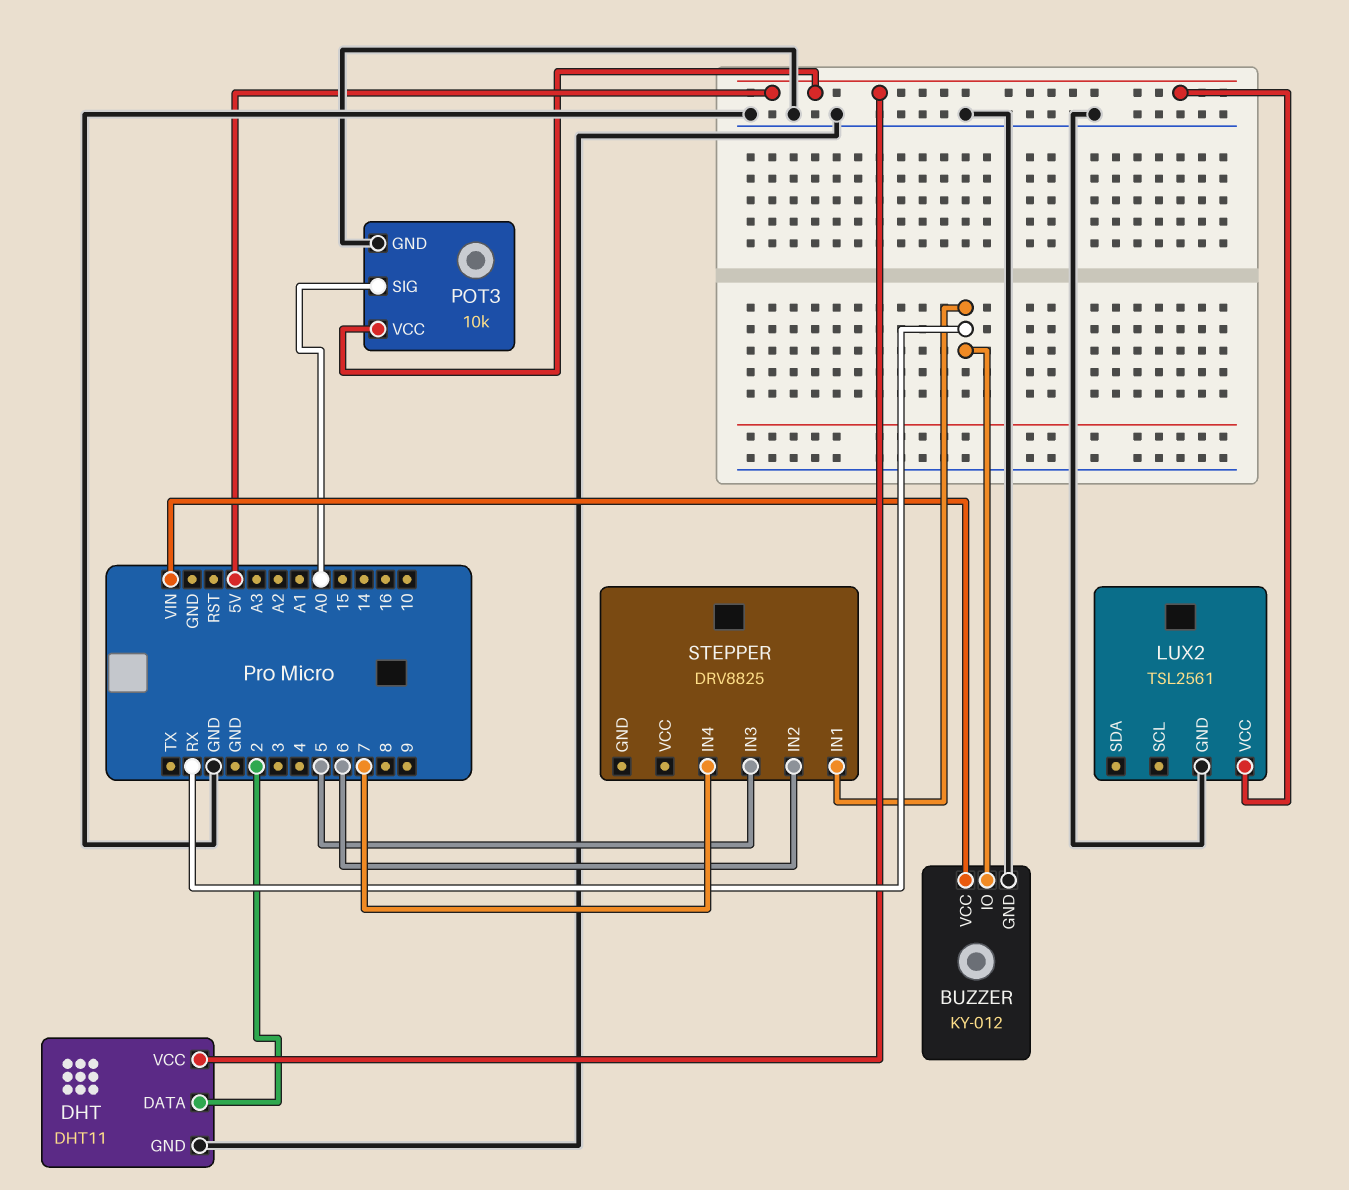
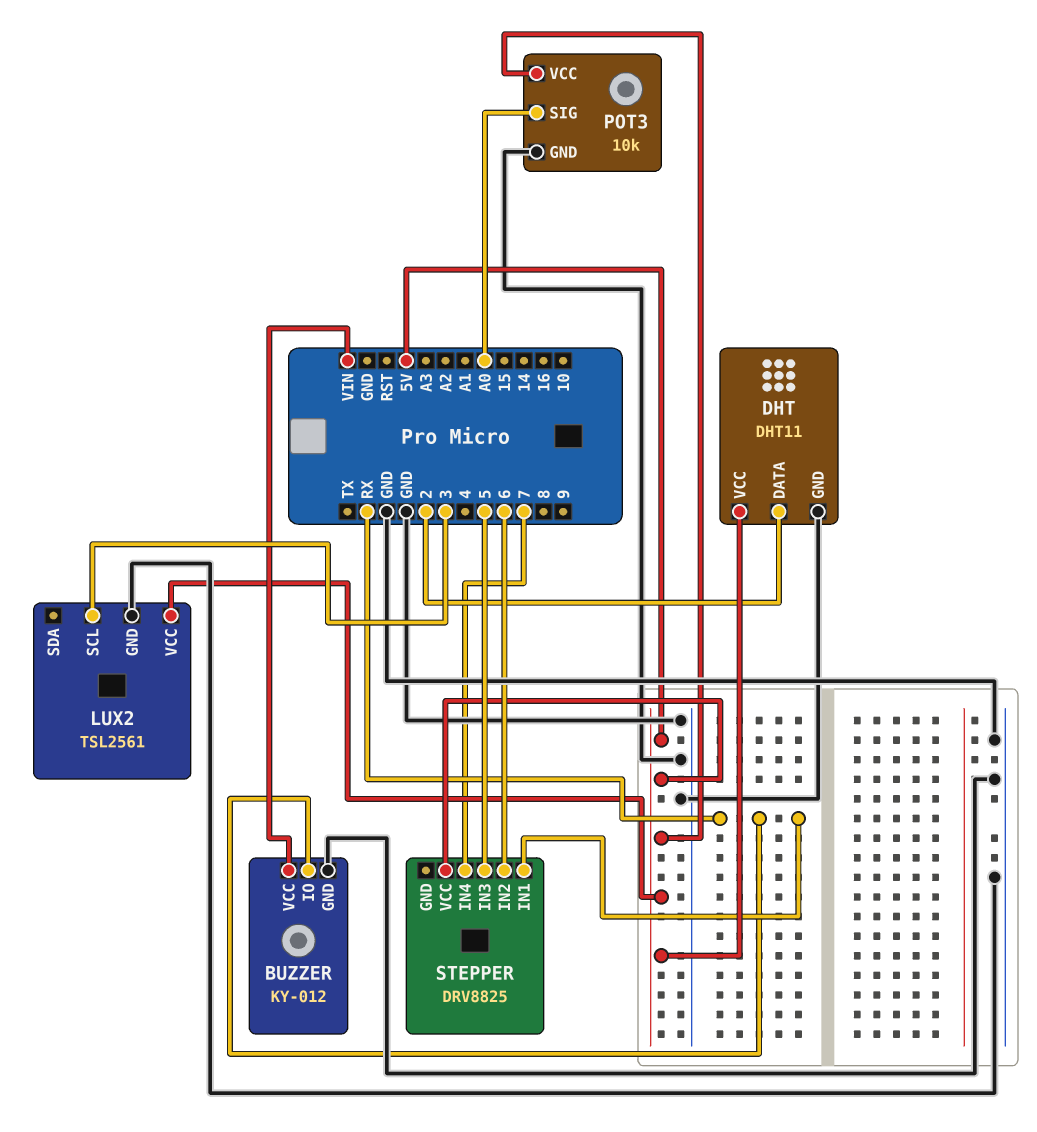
LUX2 pin SCL: none -> 3
STEPPER pin VCC: none -> 5V

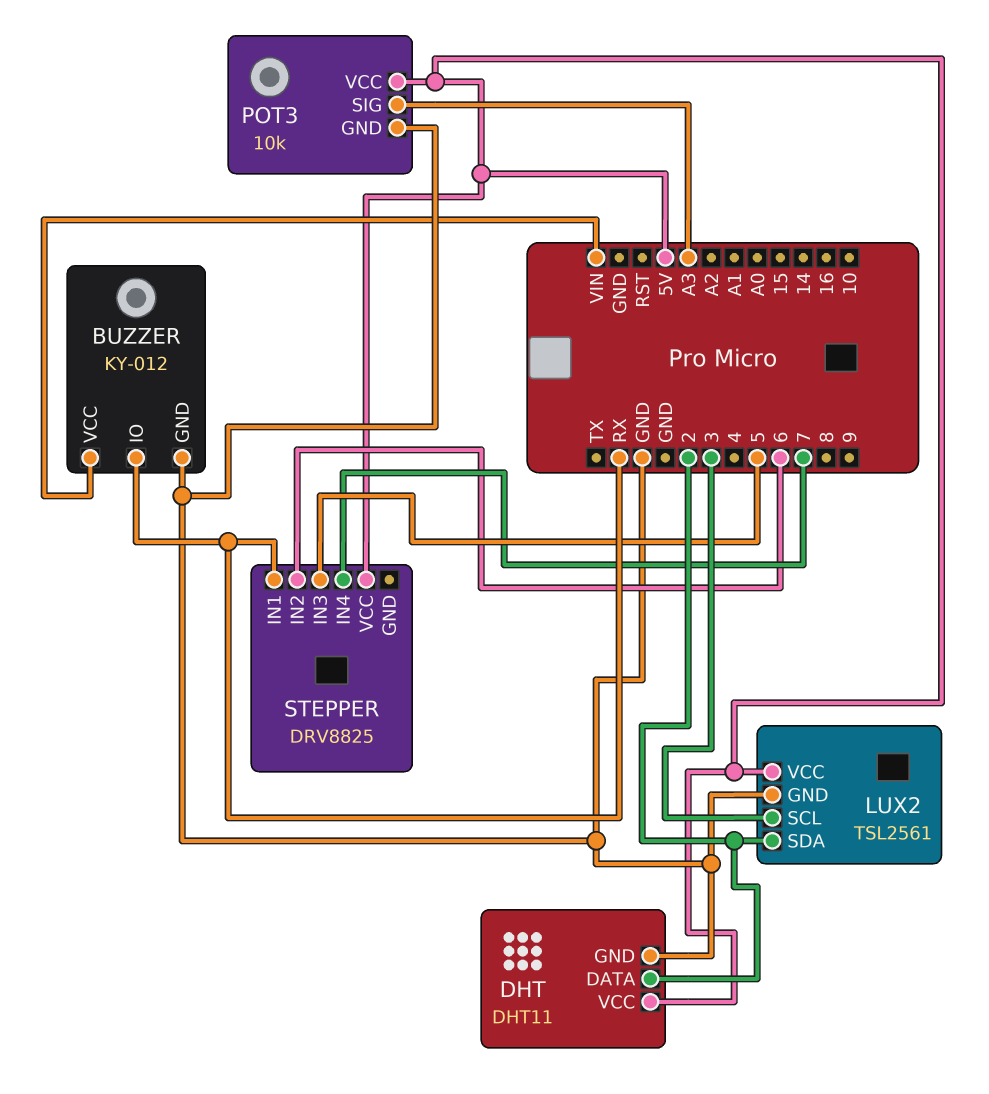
LUX2 pin SDA: none -> 2
POT3 pin SIG: A0 -> A3

